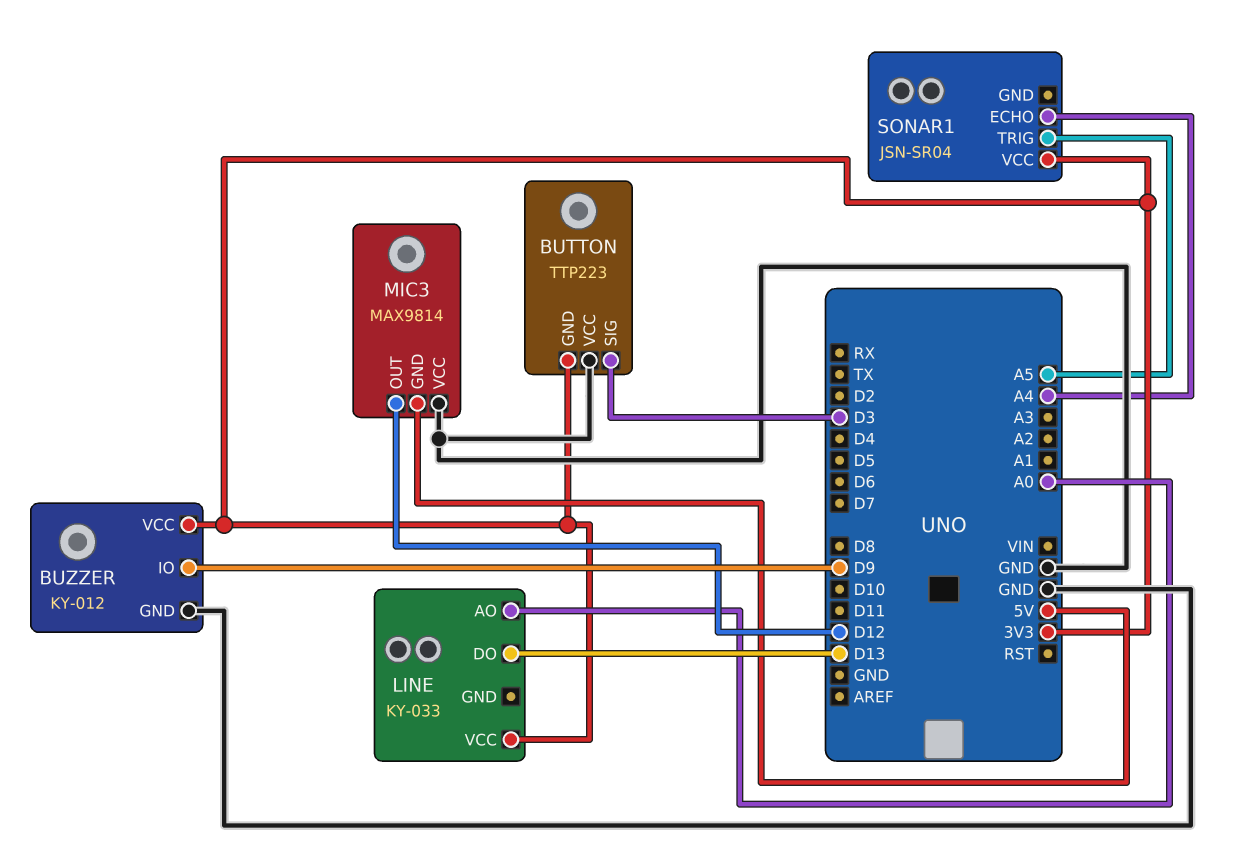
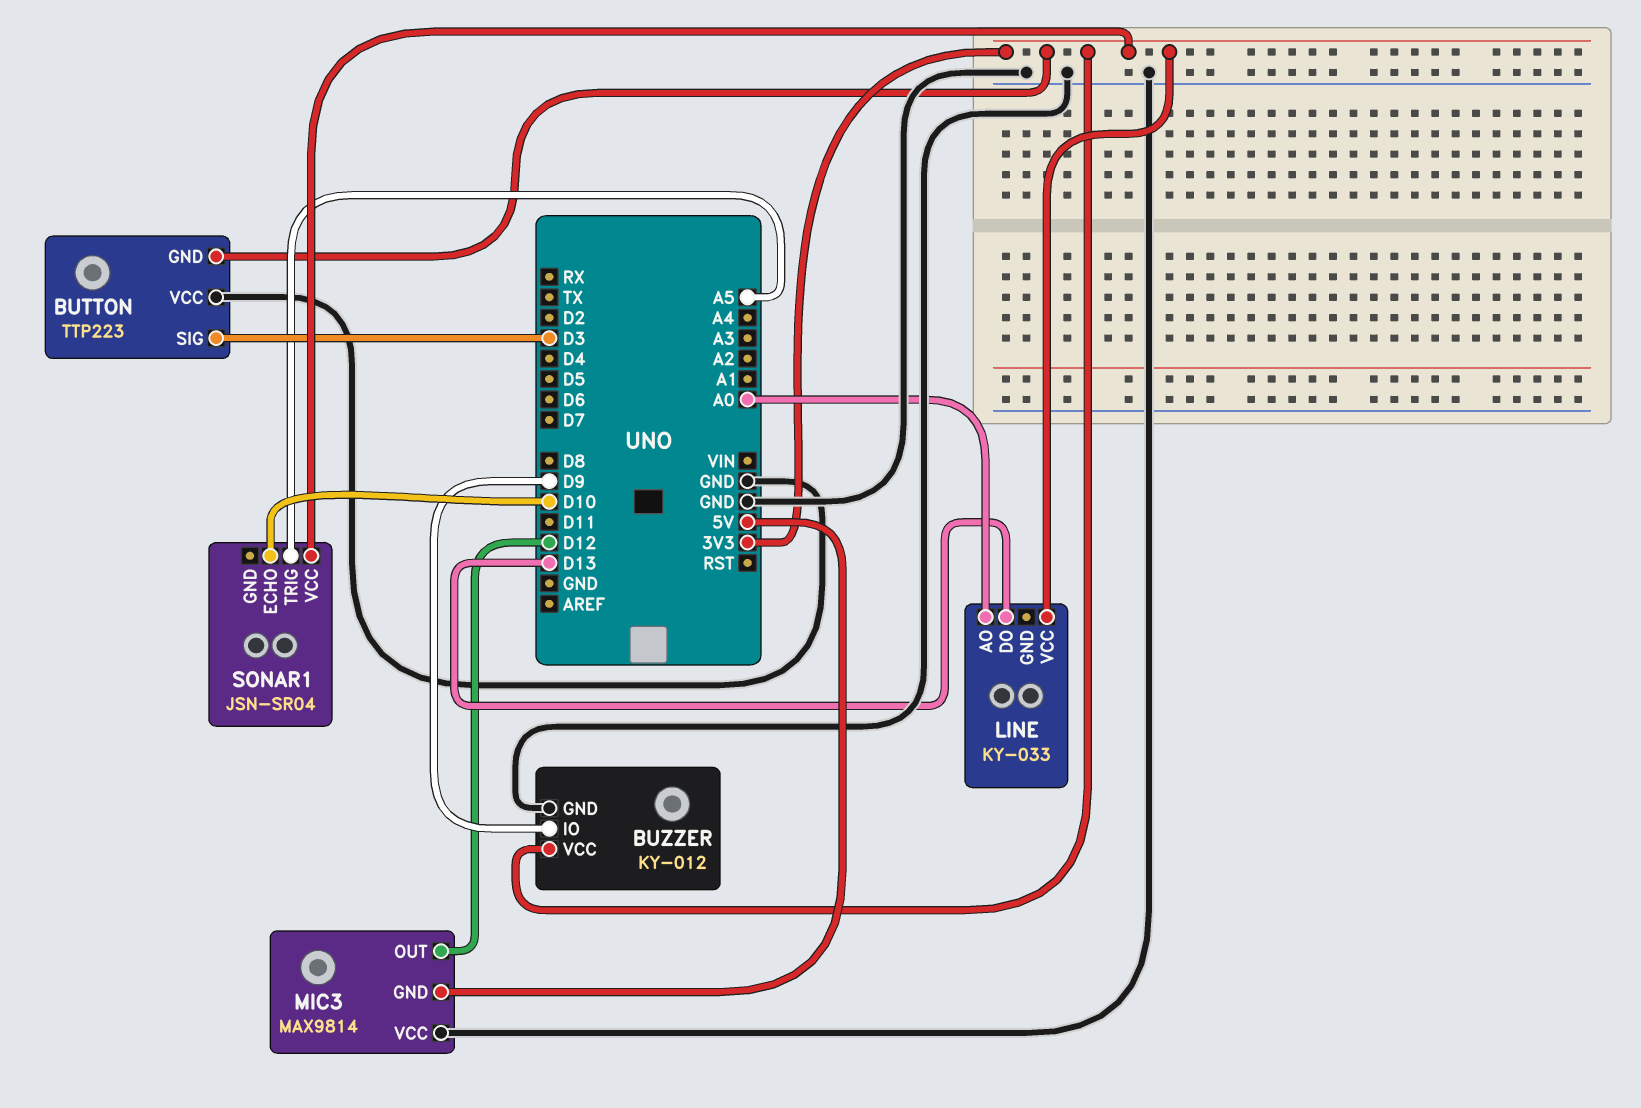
SONAR1 pin ECHO: A4 -> D10

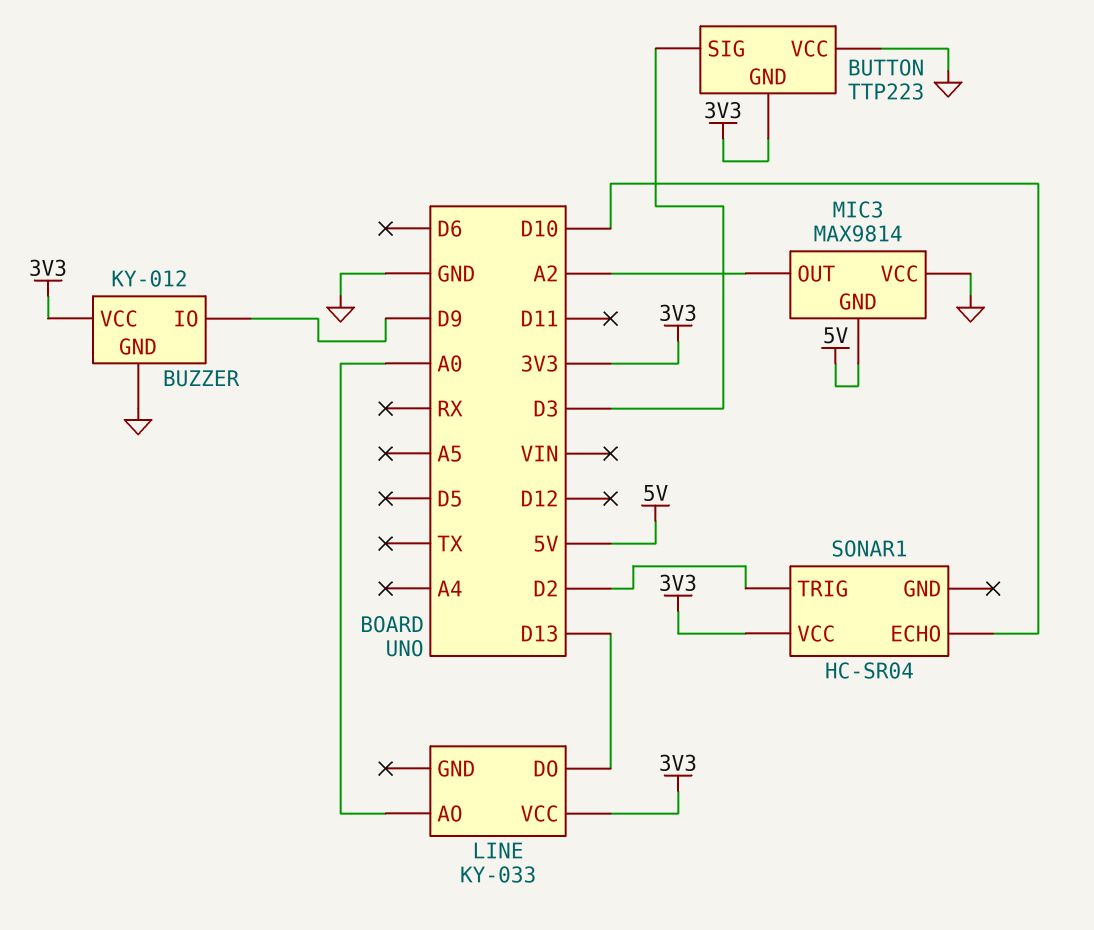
MIC3 pin OUT: D12 -> A2
SONAR1: JSN-SR04 -> HC-SR04
SONAR1 pin TRIG: A5 -> D2

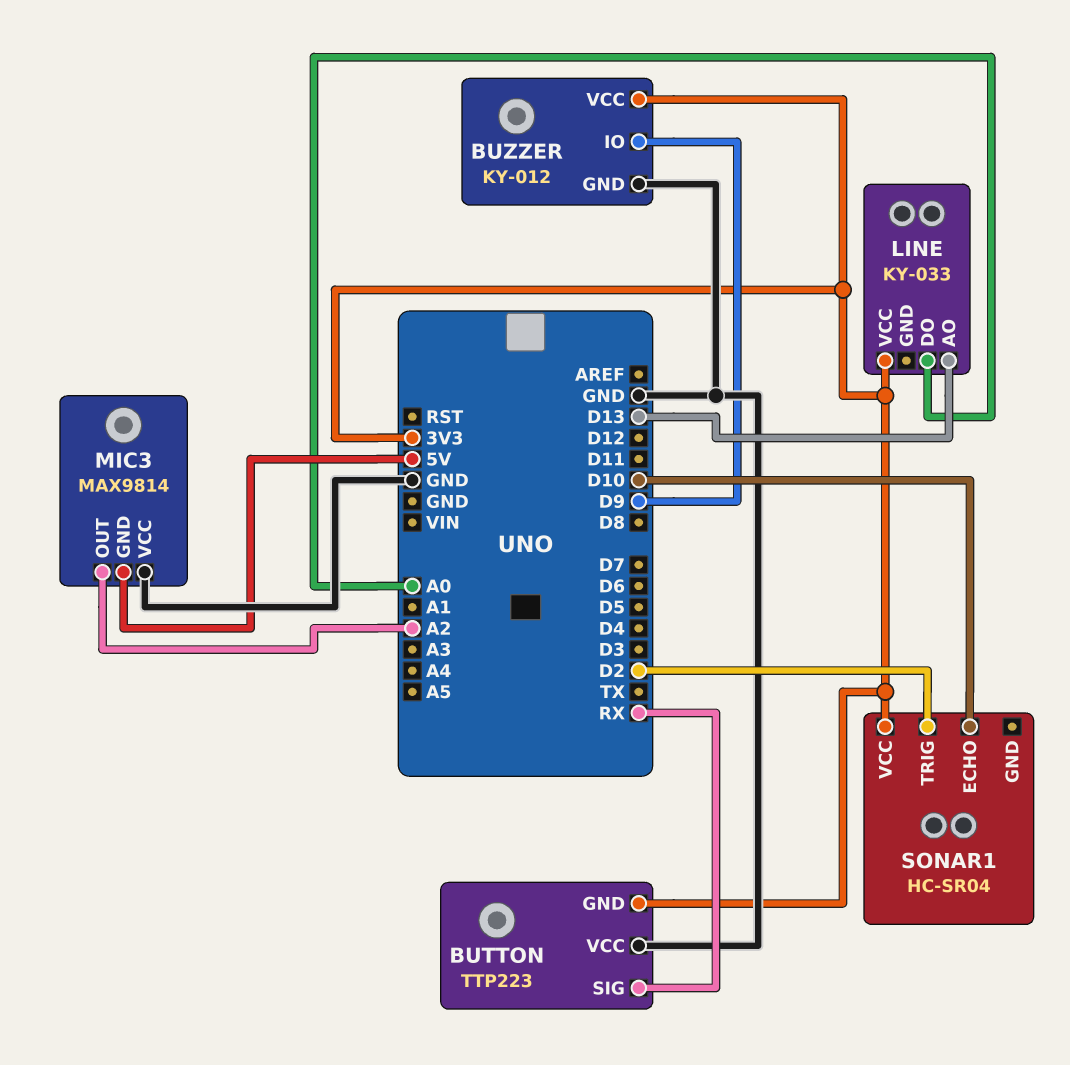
BUTTON pin SIG: D3 -> RX
LINE pin AO: A0 -> D13
LINE pin DO: D13 -> A0

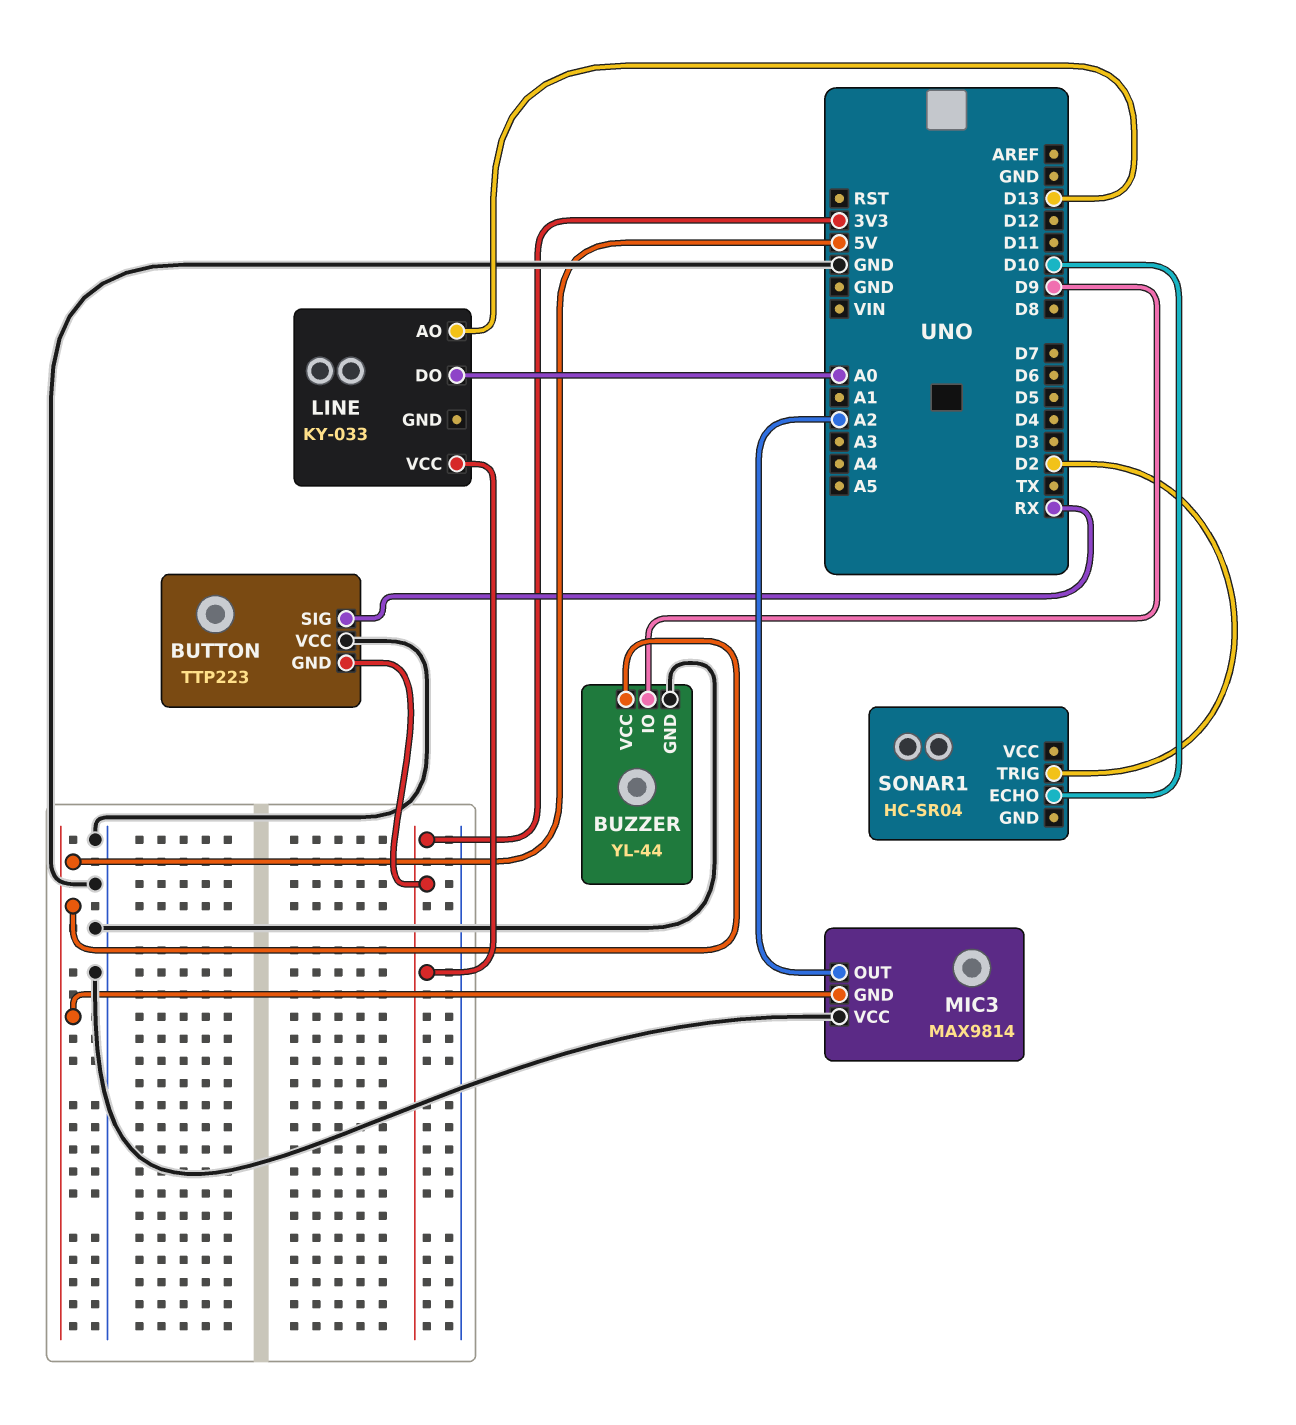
BUZZER: KY-012 -> YL-44
BUZZER pin VCC: 3V3 -> 5V
SONAR1 pin VCC: 3V3 -> none

